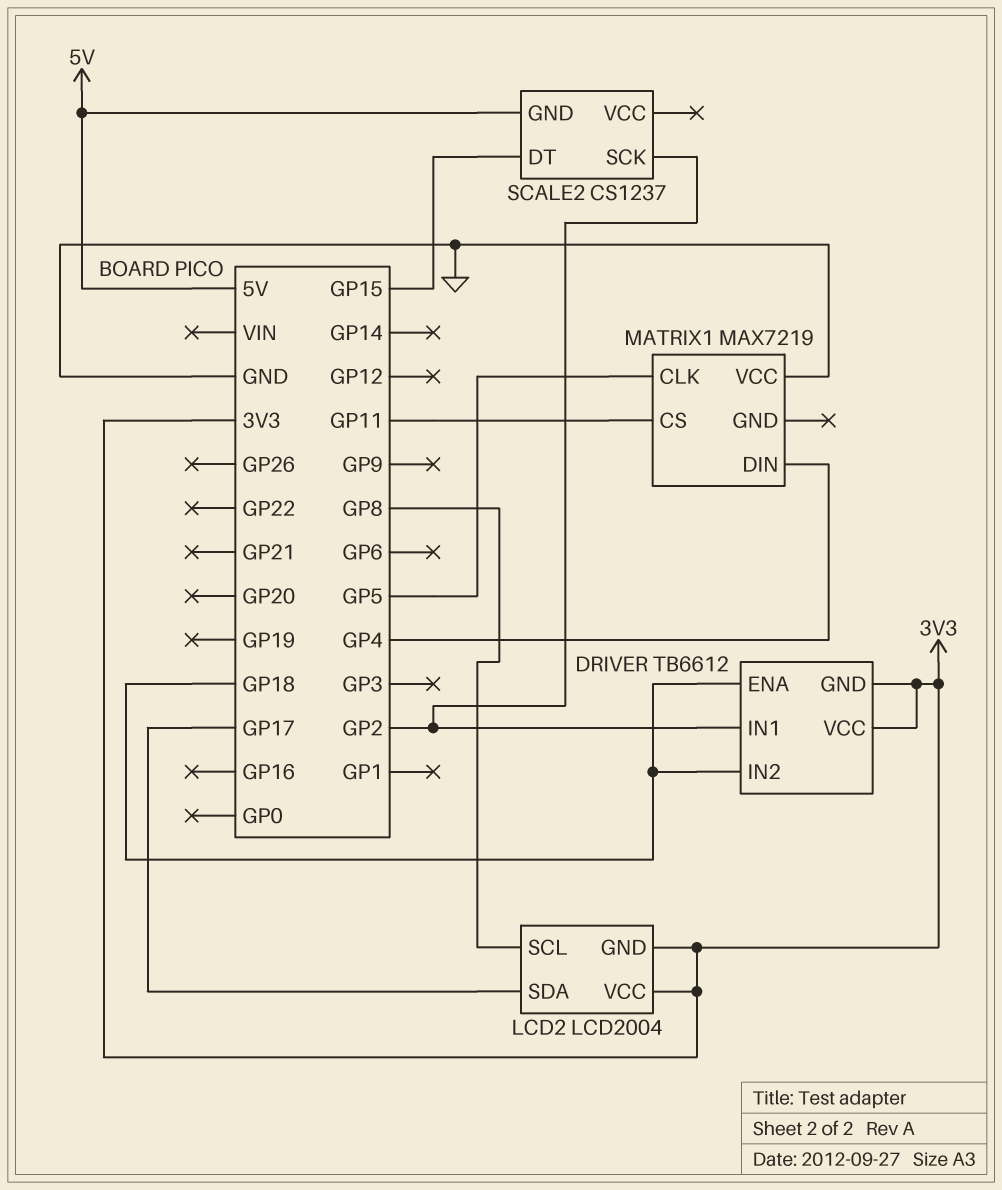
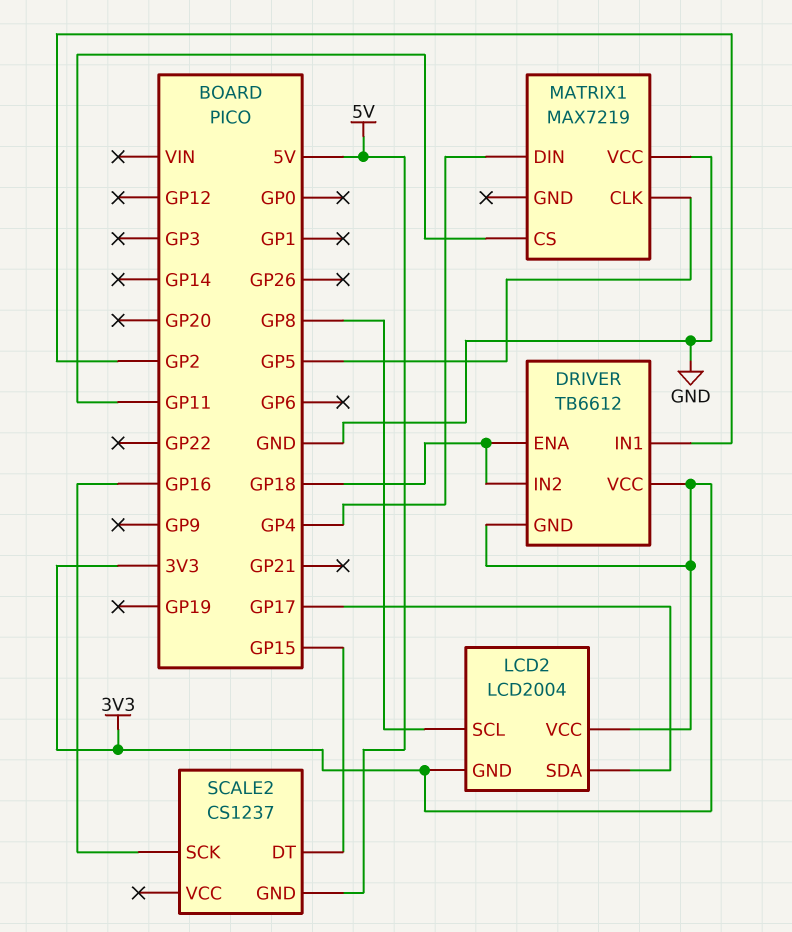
SCALE2 pin SCK: GP2 -> GP16

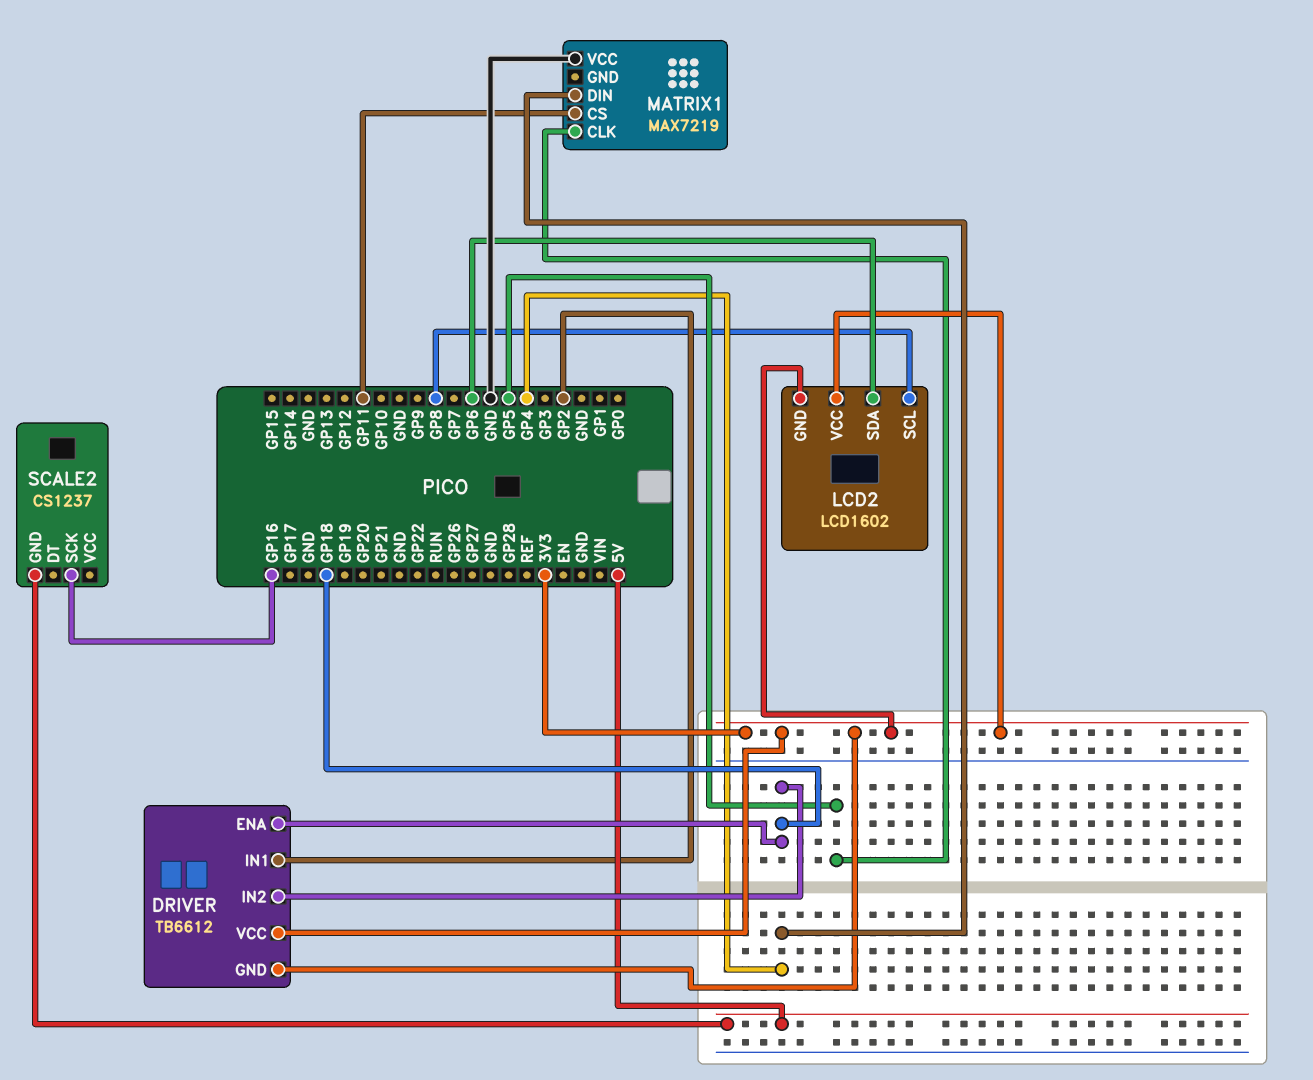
LCD2: LCD2004 -> LCD1602
LCD2 pin SDA: GP17 -> GP6
SCALE2 pin DT: GP15 -> none

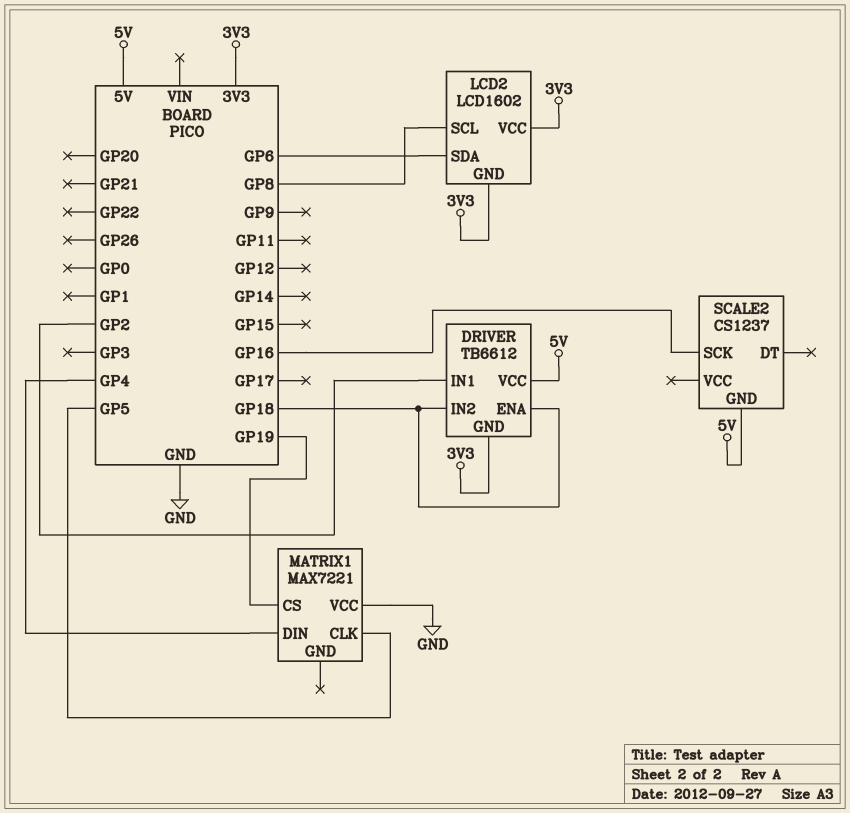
DRIVER pin VCC: 3V3 -> 5V
MATRIX1: MAX7219 -> MAX7221
MATRIX1 pin CS: GP11 -> GP19

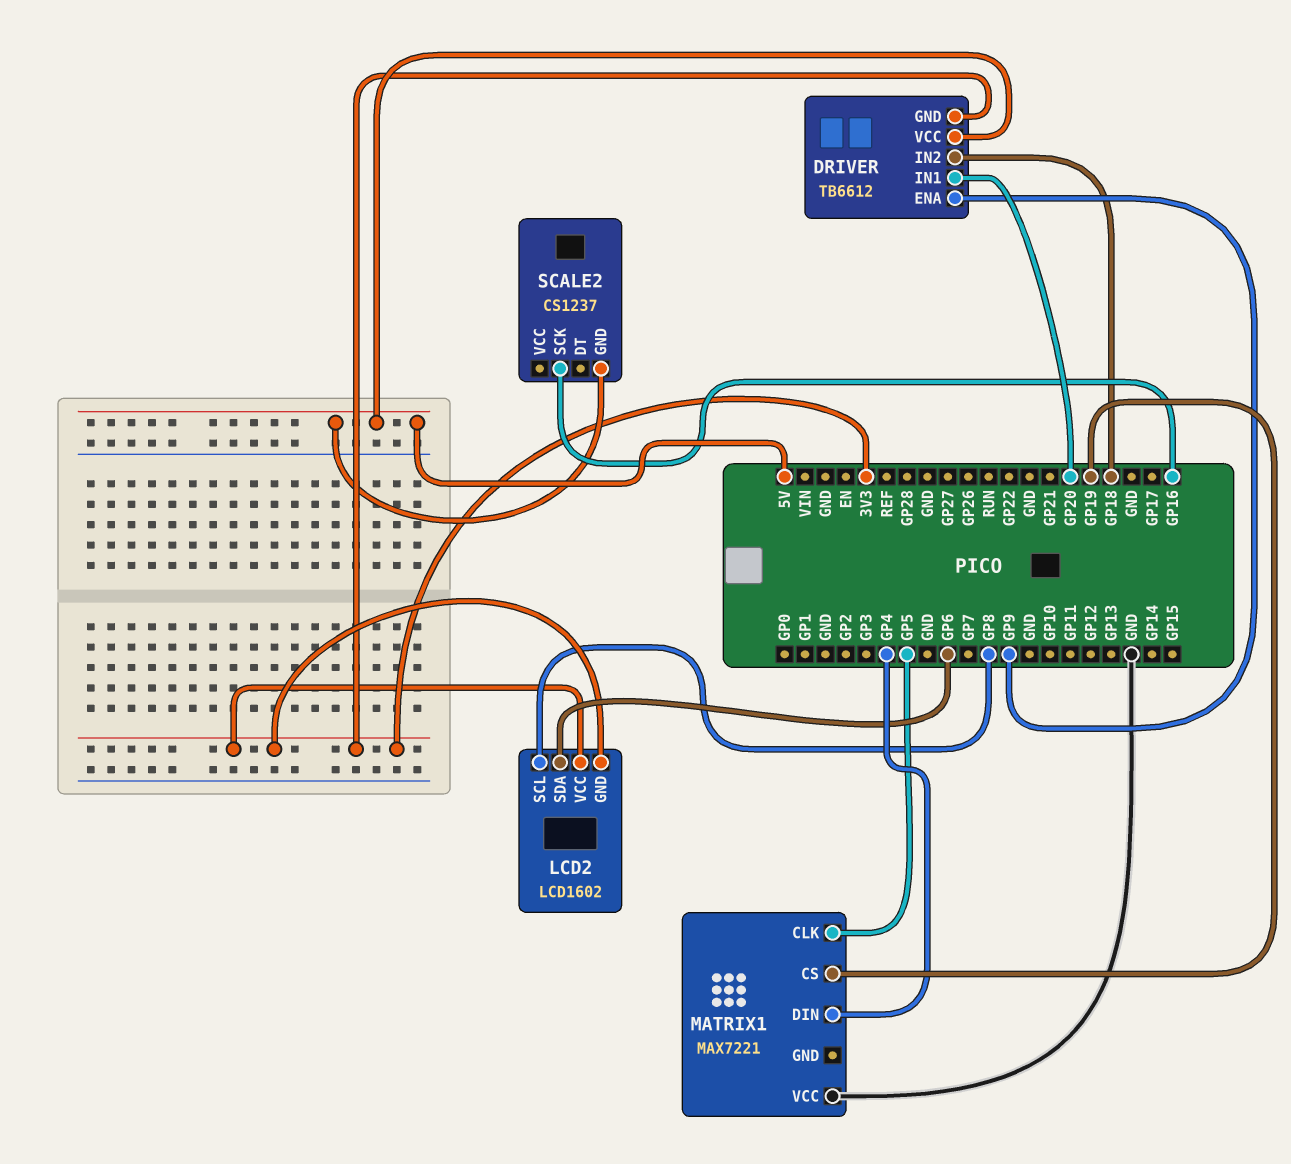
DRIVER pin ENA: GP18 -> GP9
DRIVER pin IN1: GP2 -> GP20

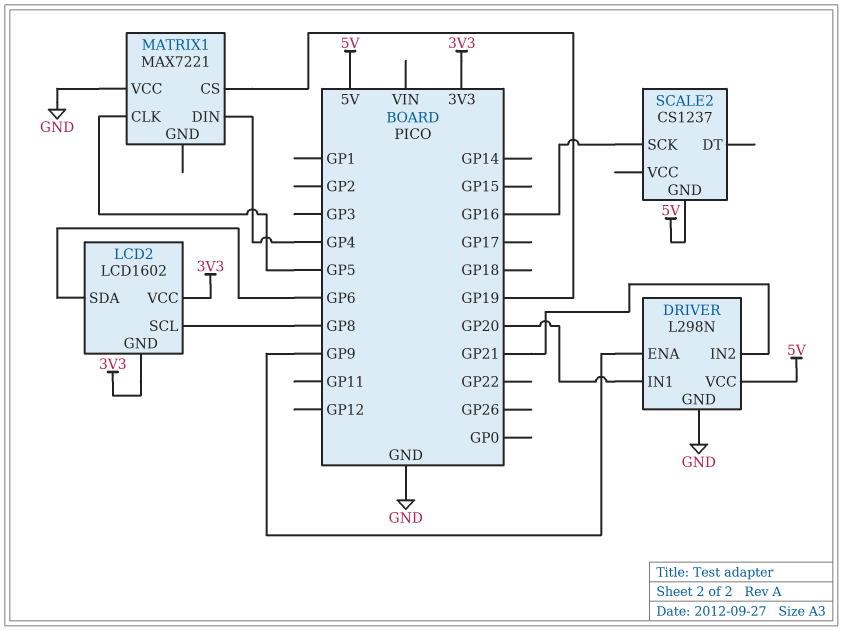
DRIVER: TB6612 -> L298N
DRIVER pin GND: 3V3 -> GND
DRIVER pin IN2: GP18 -> GP21

